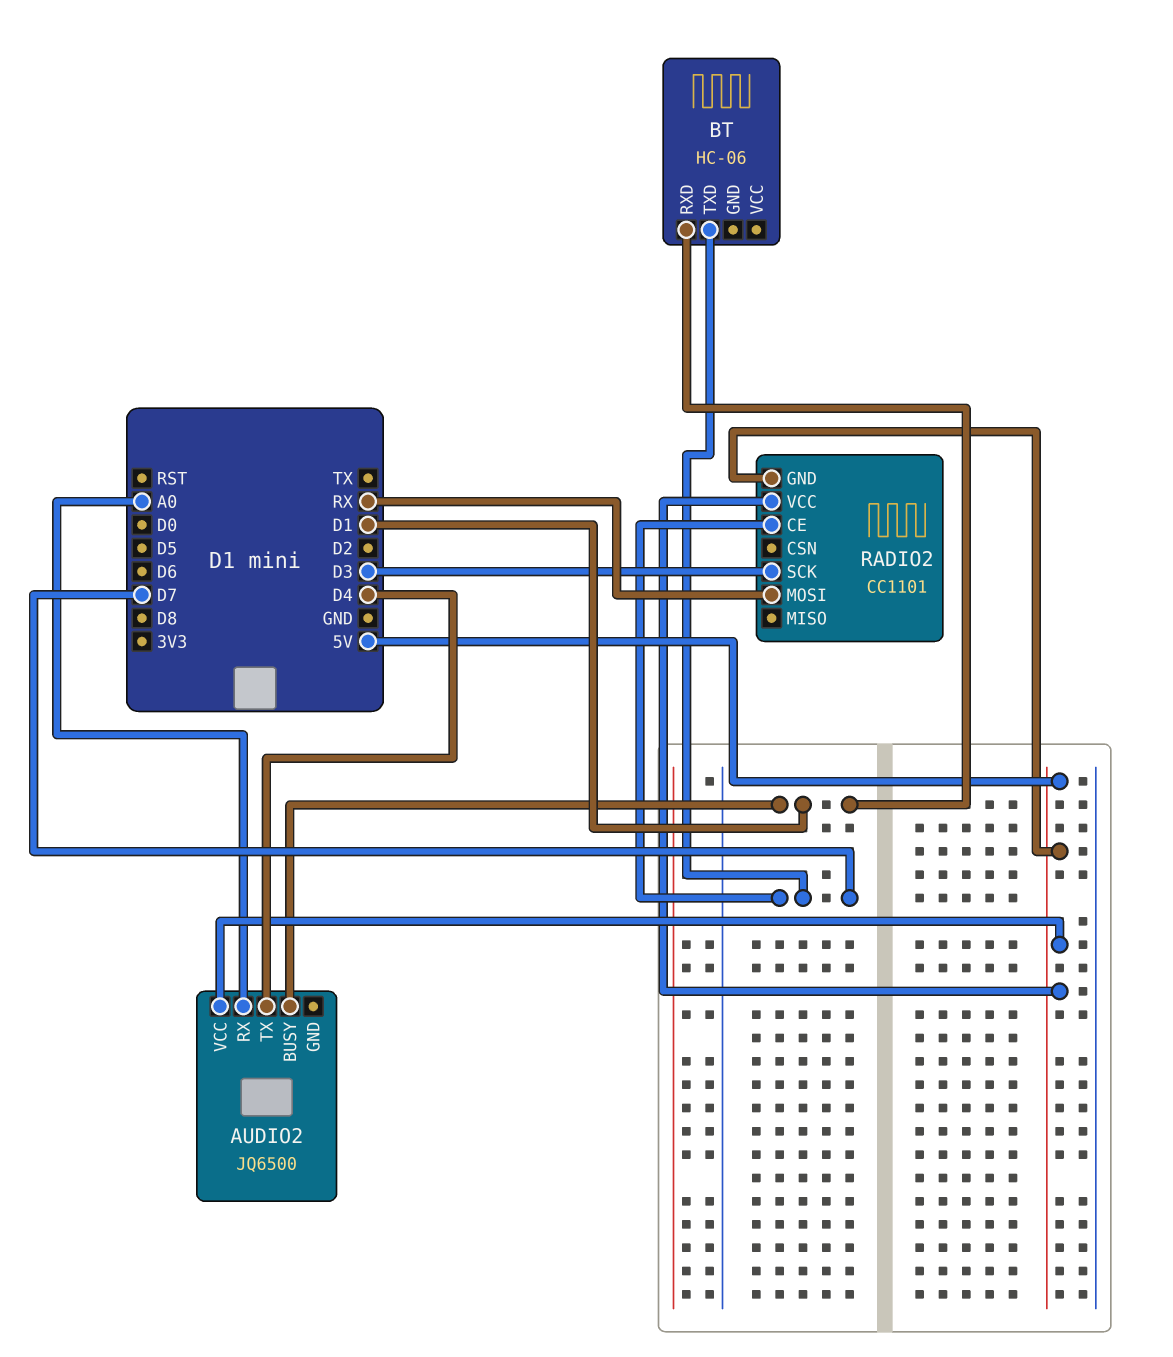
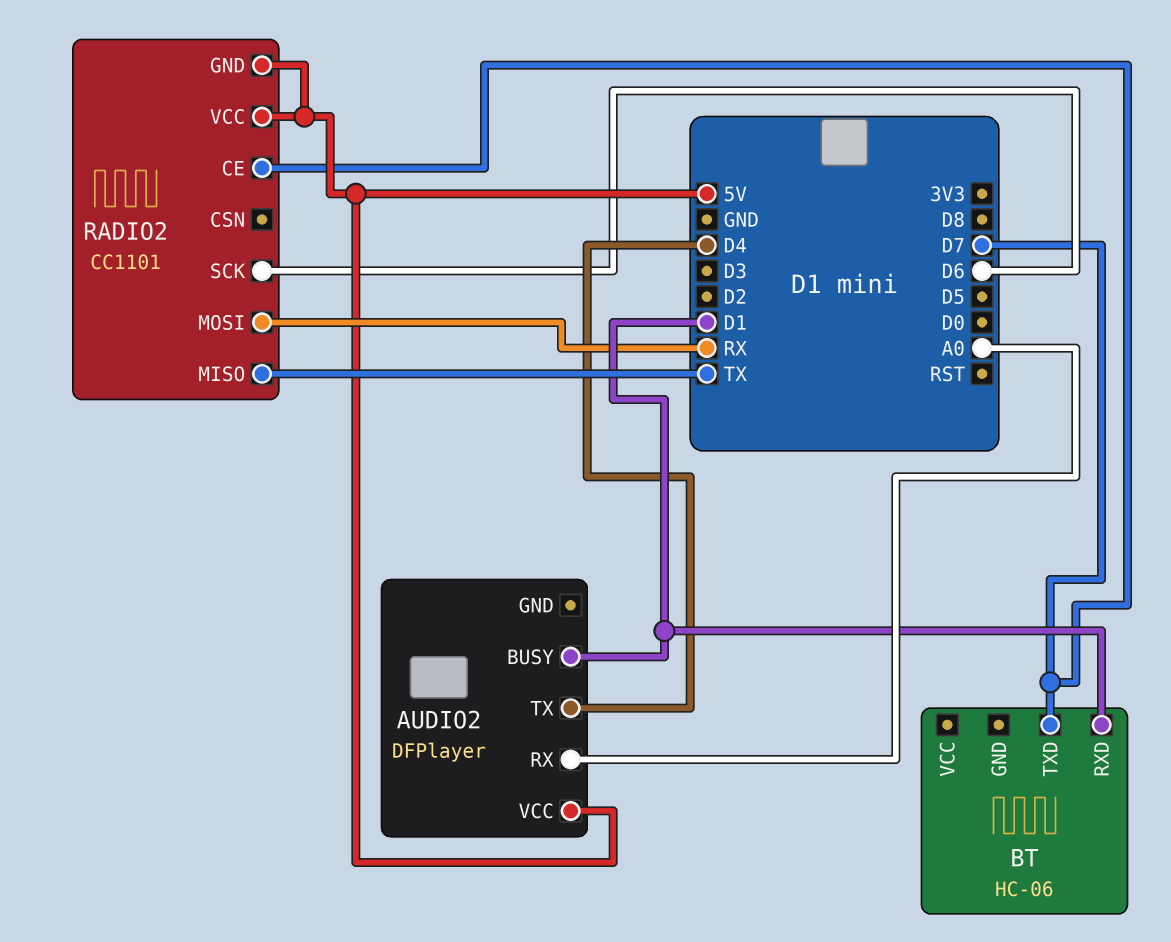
AUDIO2: JQ6500 -> DFPlayer
RADIO2 pin MISO: none -> TX
RADIO2 pin SCK: D3 -> D6

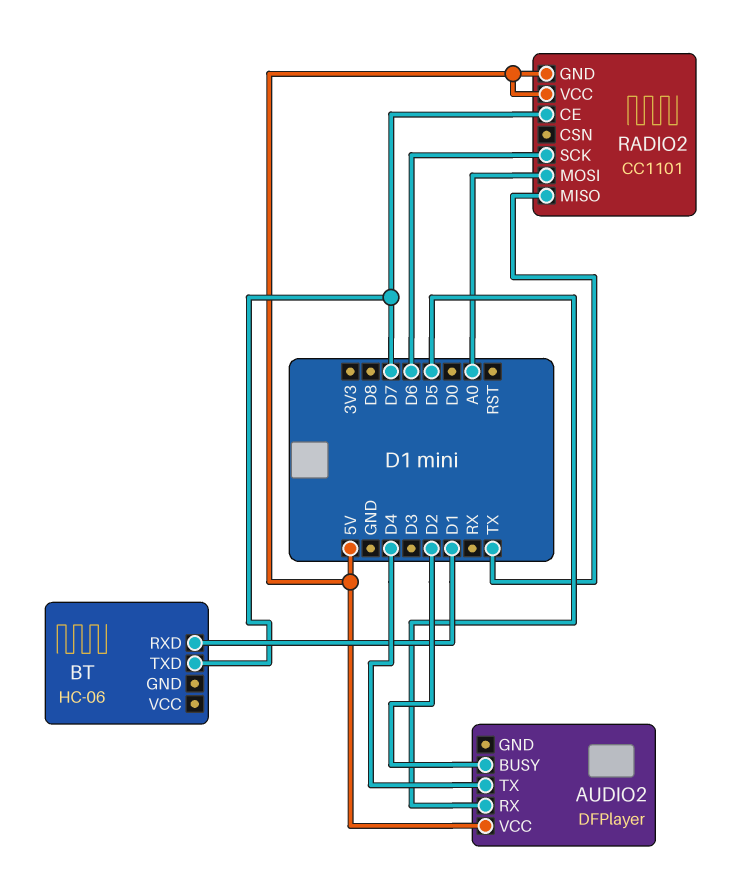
AUDIO2 pin BUSY: D1 -> D2
AUDIO2 pin RX: A0 -> D5
RADIO2 pin MOSI: RX -> A0

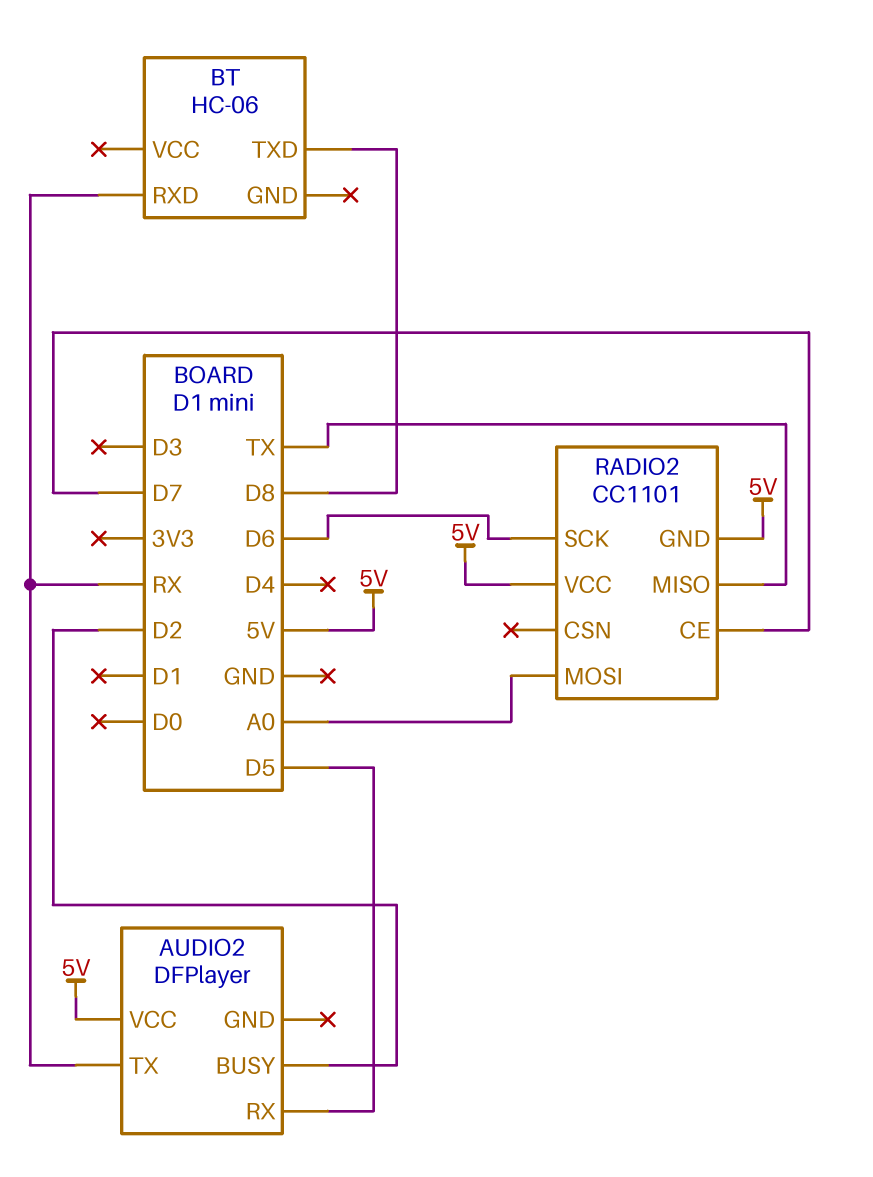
AUDIO2 pin TX: D4 -> RX
BT pin RXD: D1 -> RX
BT pin TXD: D7 -> D8

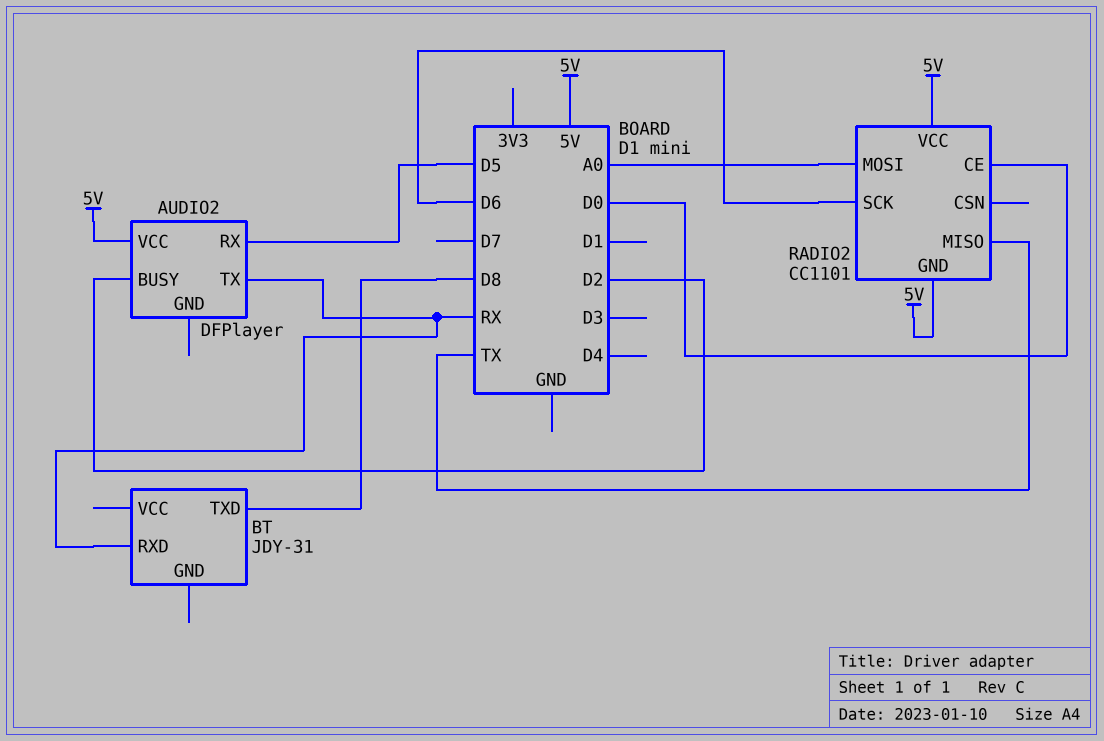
BT: HC-06 -> JDY-31
RADIO2 pin CE: D7 -> D0

